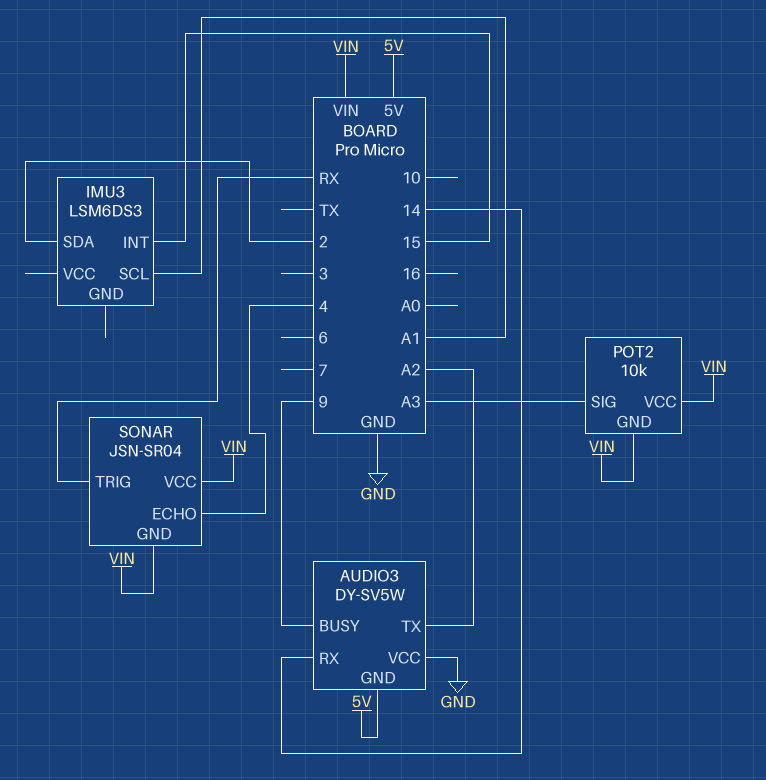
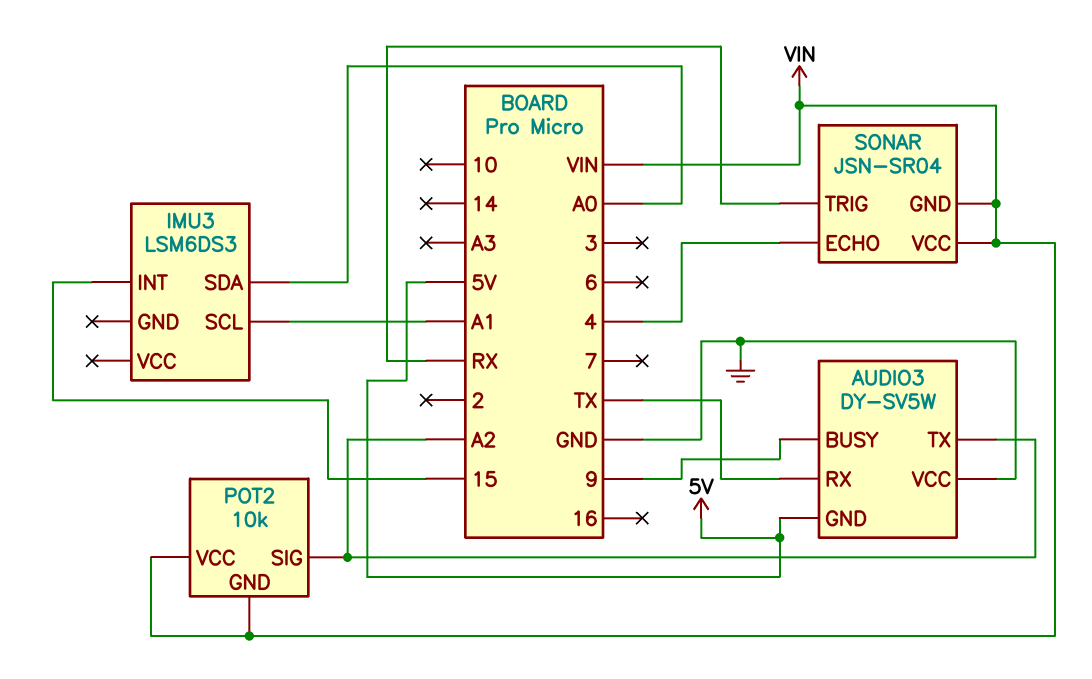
AUDIO3 pin RX: 14 -> TX
IMU3 pin SDA: 2 -> A0
POT2 pin SIG: A3 -> A2

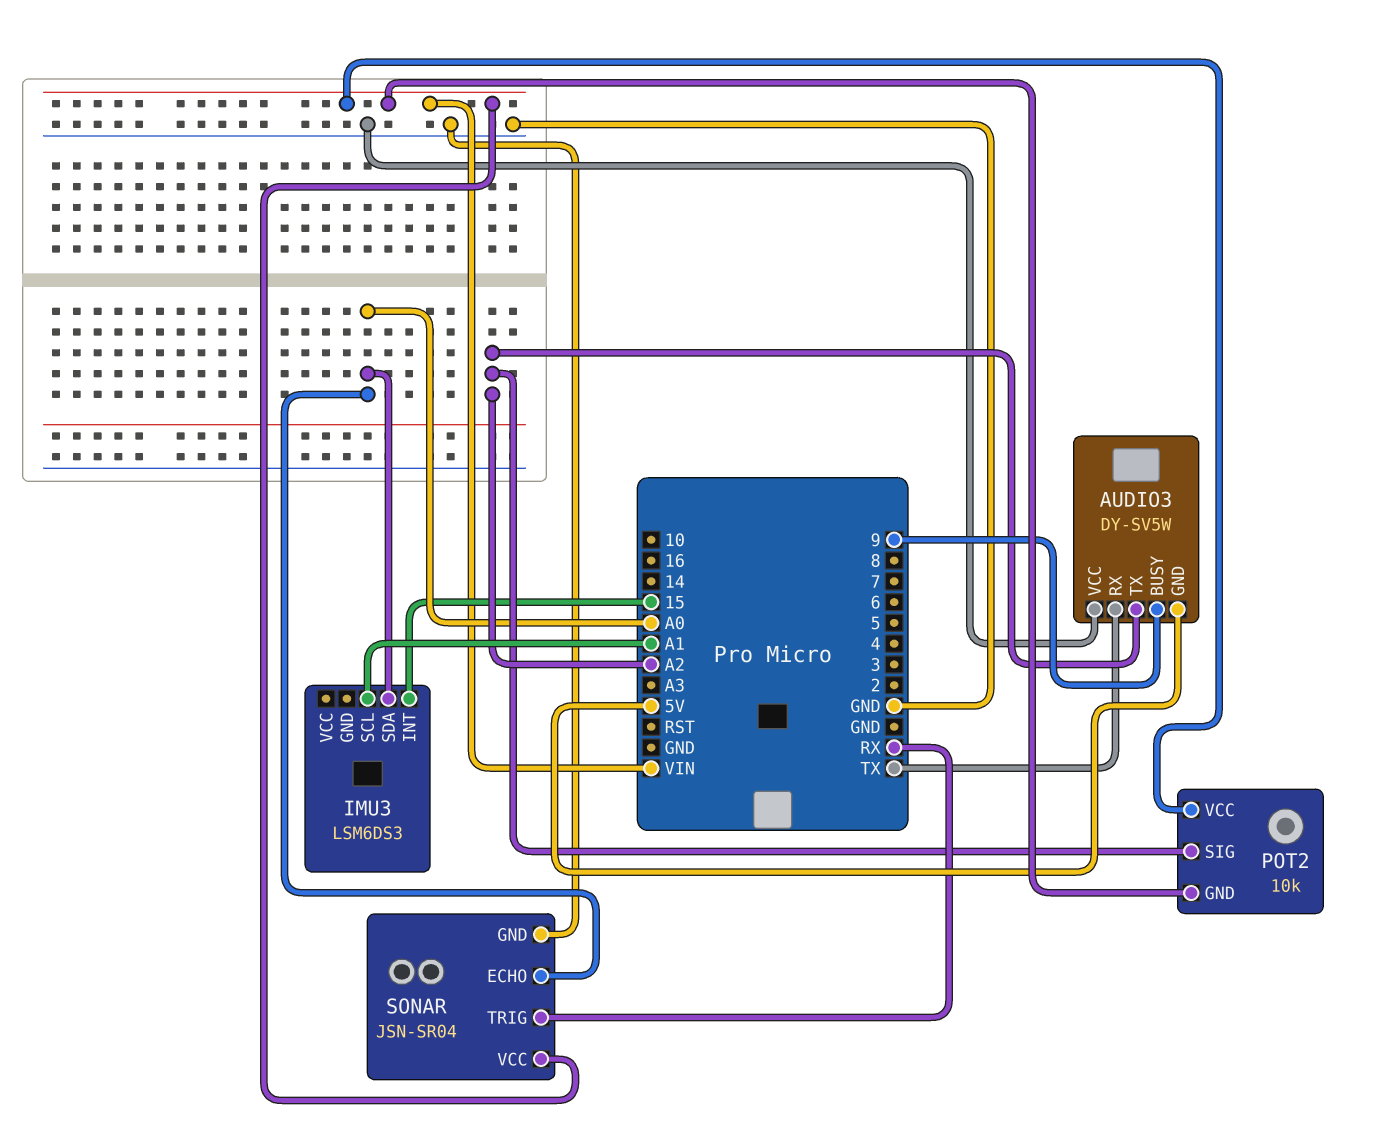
SONAR pin ECHO: 4 -> A0
SONAR pin GND: VIN -> GND

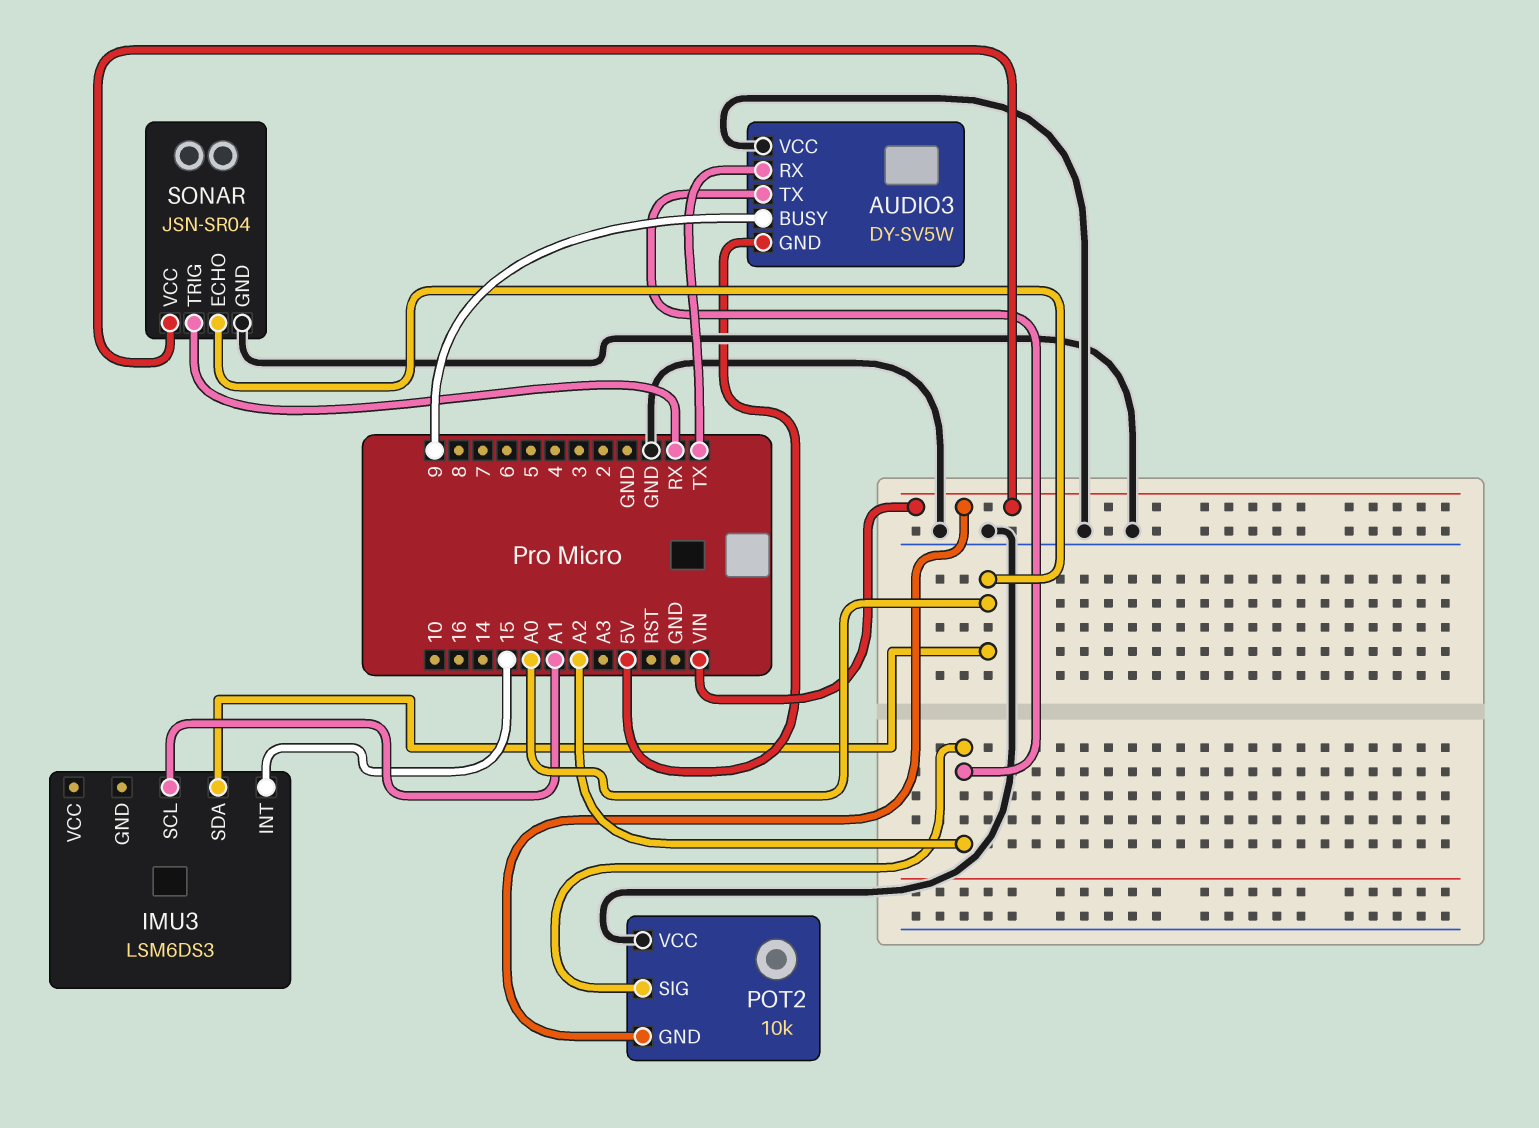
POT2 pin VCC: VIN -> GND

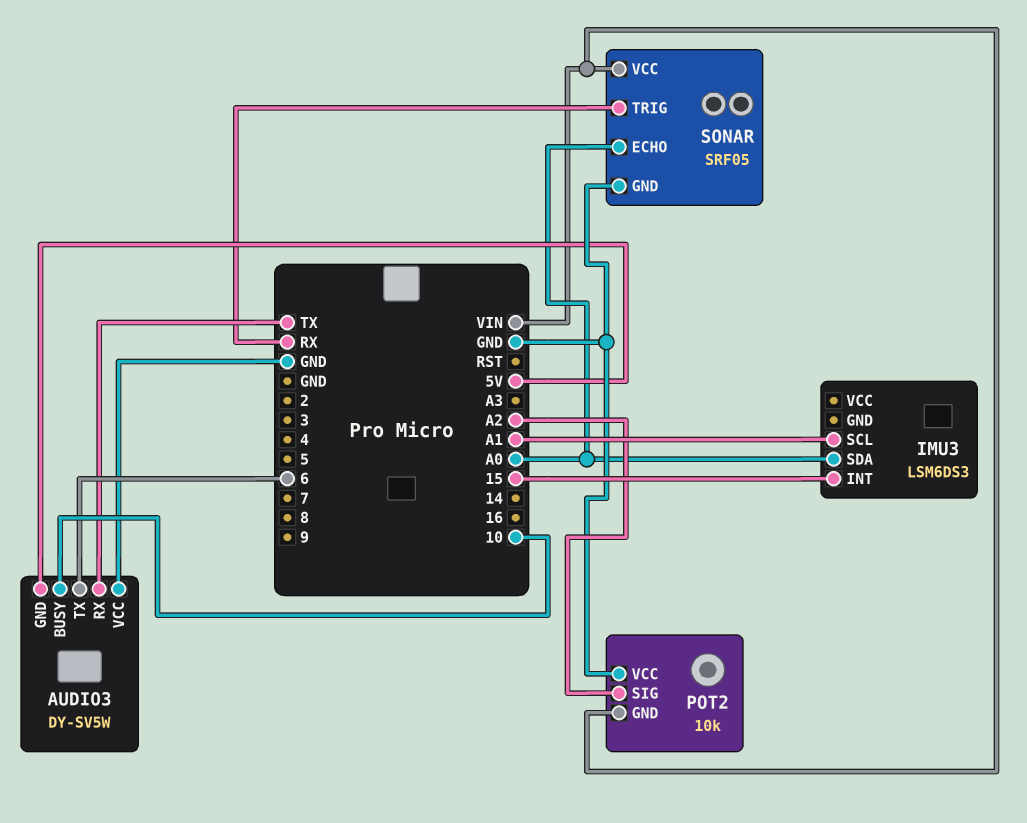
AUDIO3 pin BUSY: 9 -> 10
AUDIO3 pin TX: A2 -> 6
SONAR: JSN-SR04 -> SRF05

